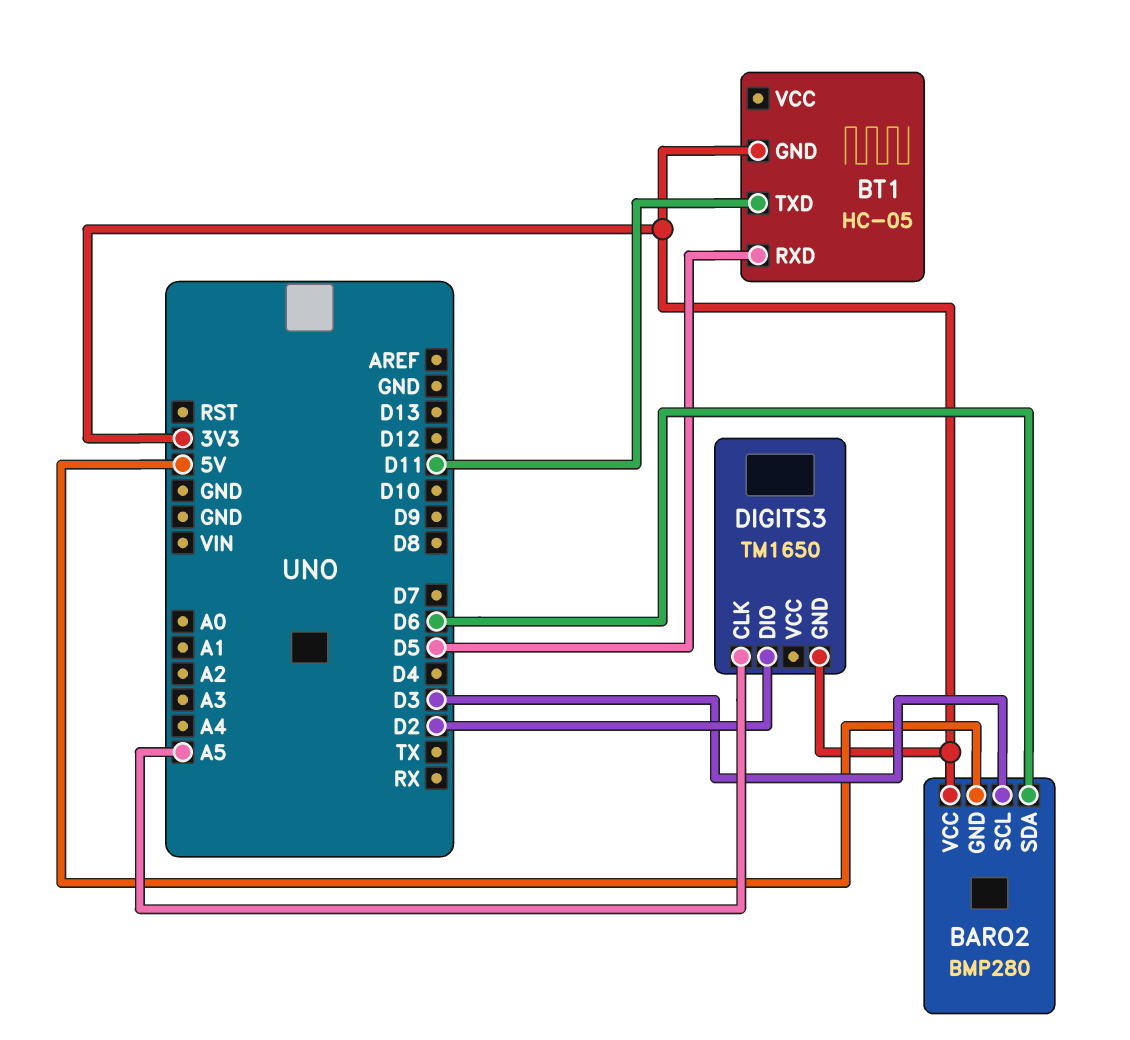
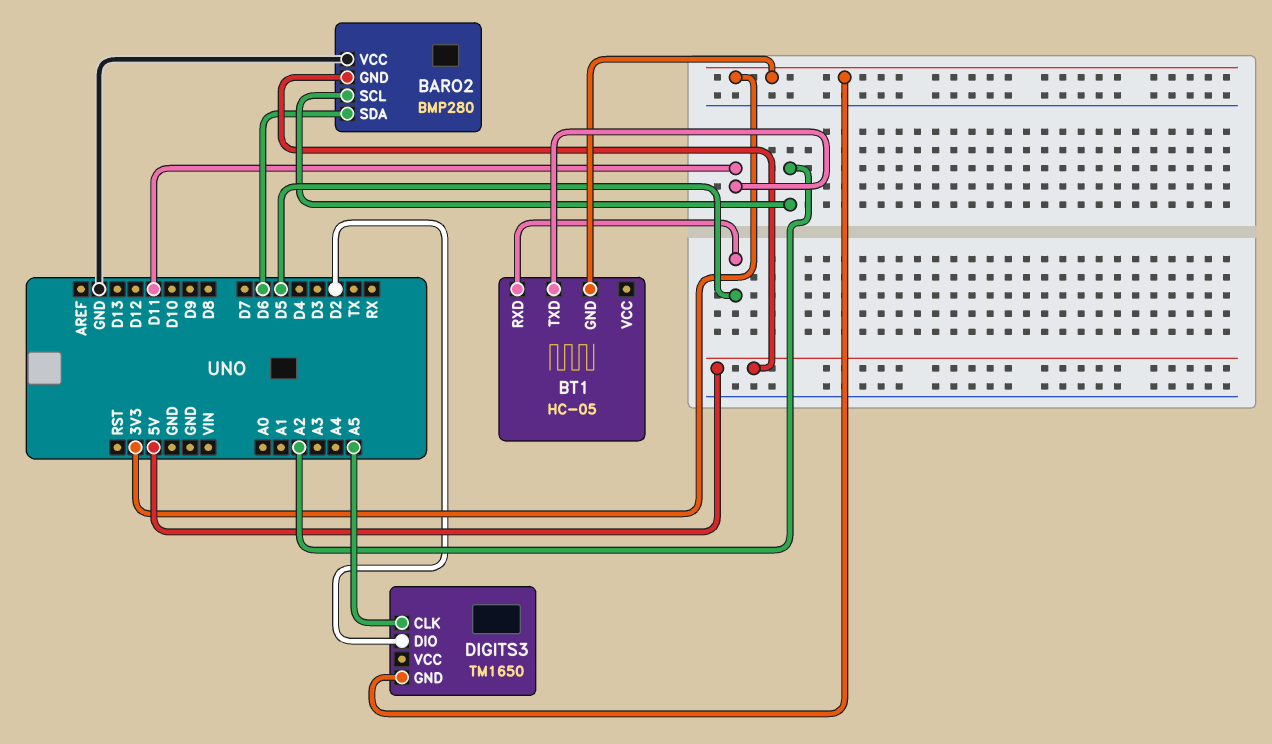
BARO2 pin SCL: D3 -> A2
BARO2 pin VCC: 3V3 -> GND

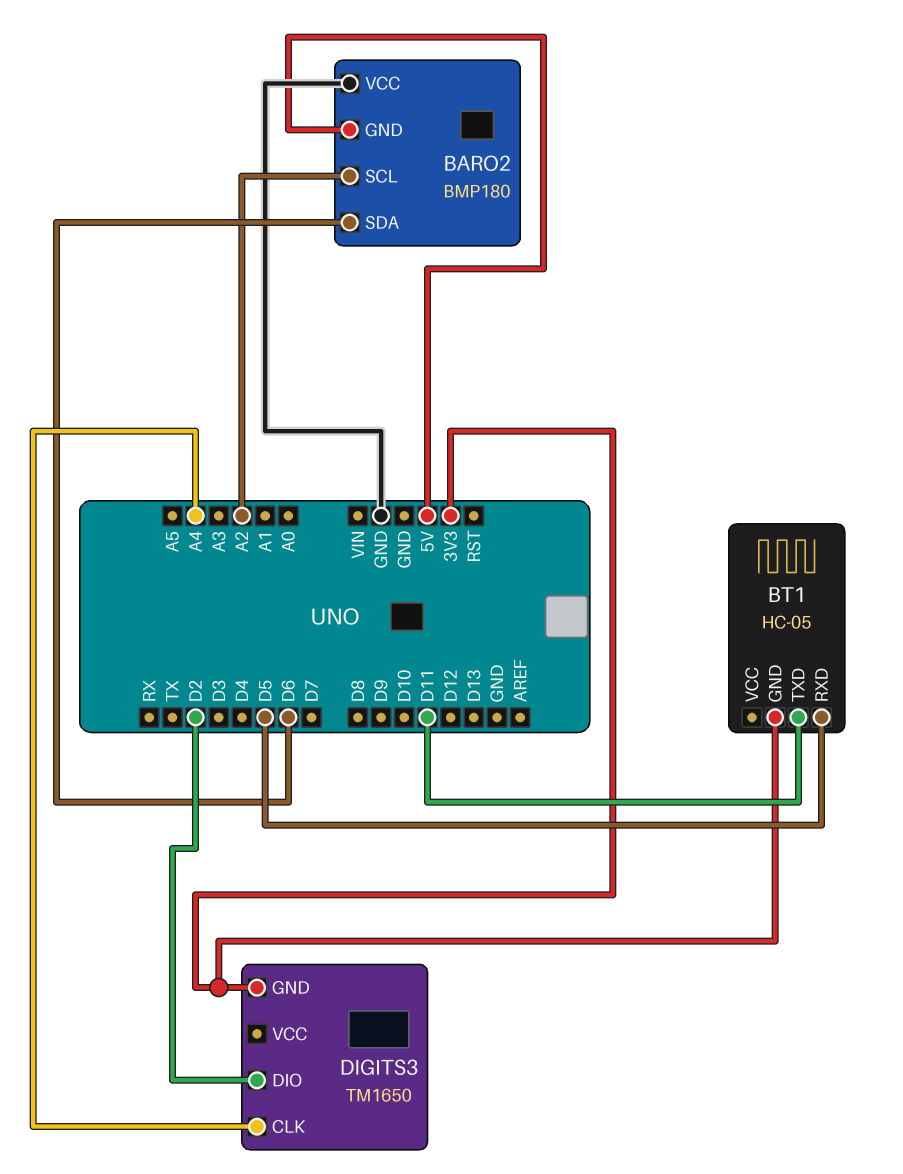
BARO2: BMP280 -> BMP180
DIGITS3 pin CLK: A5 -> A4

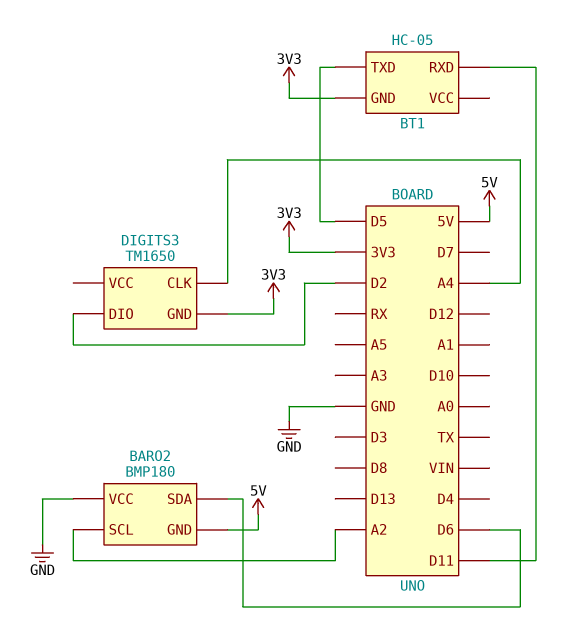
BT1 pin RXD: D5 -> D11
BT1 pin TXD: D11 -> D5

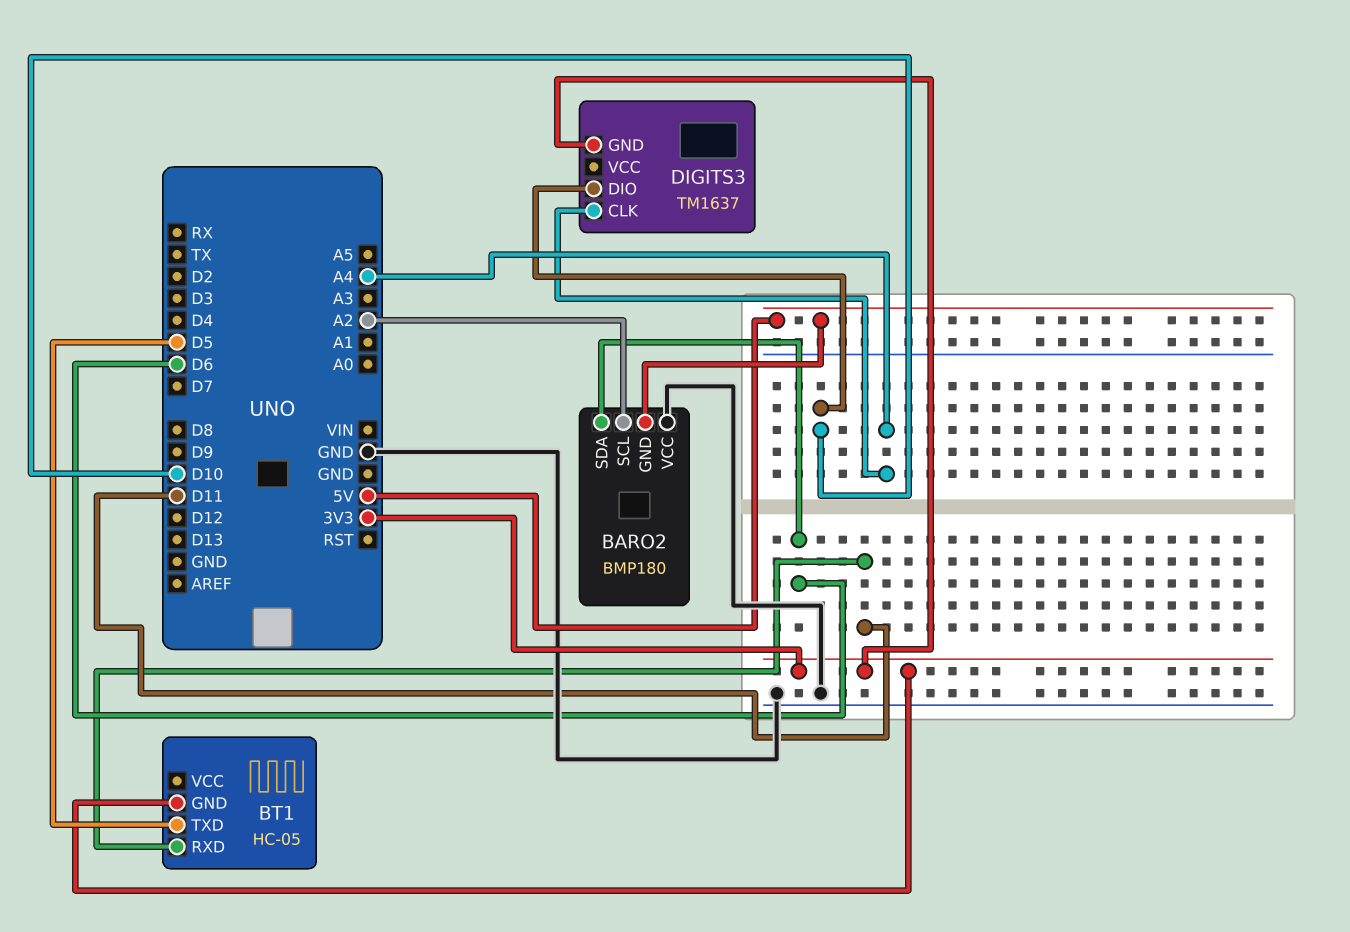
DIGITS3: TM1650 -> TM1637
DIGITS3 pin DIO: D2 -> D10

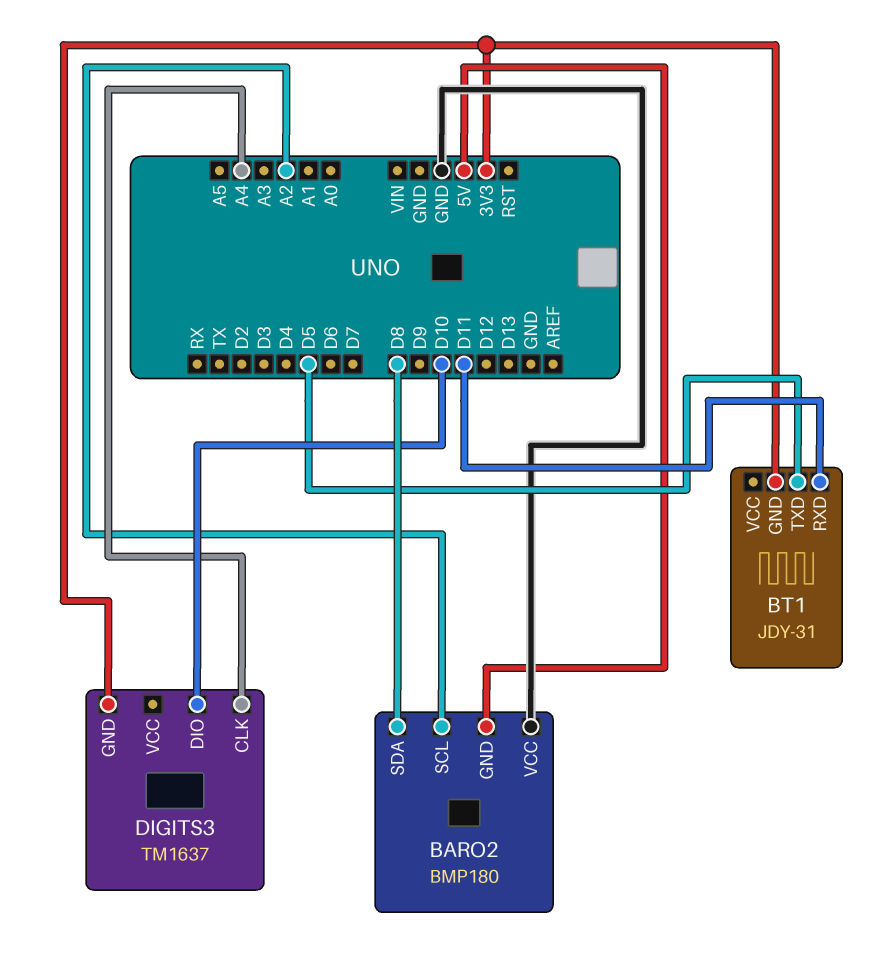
BARO2 pin SDA: D6 -> D8
BT1: HC-05 -> JDY-31

